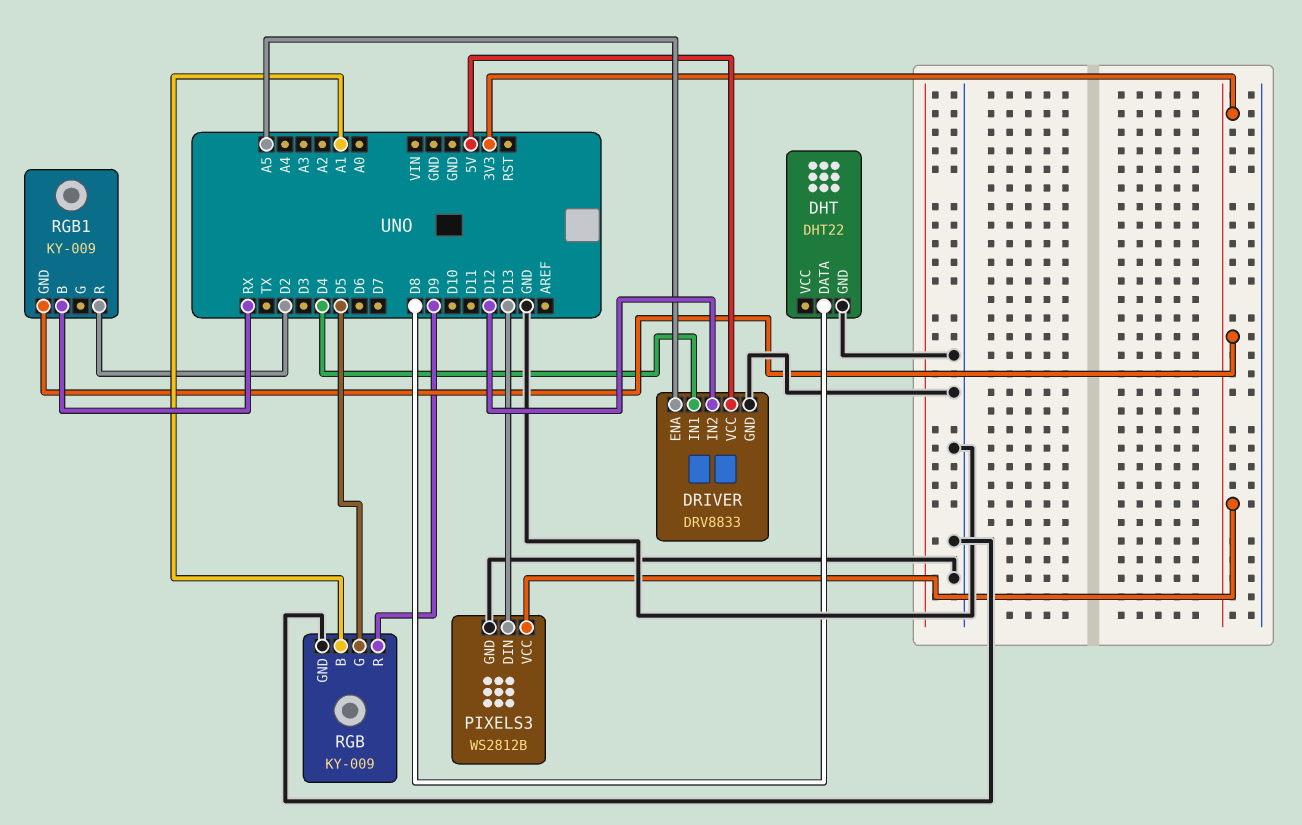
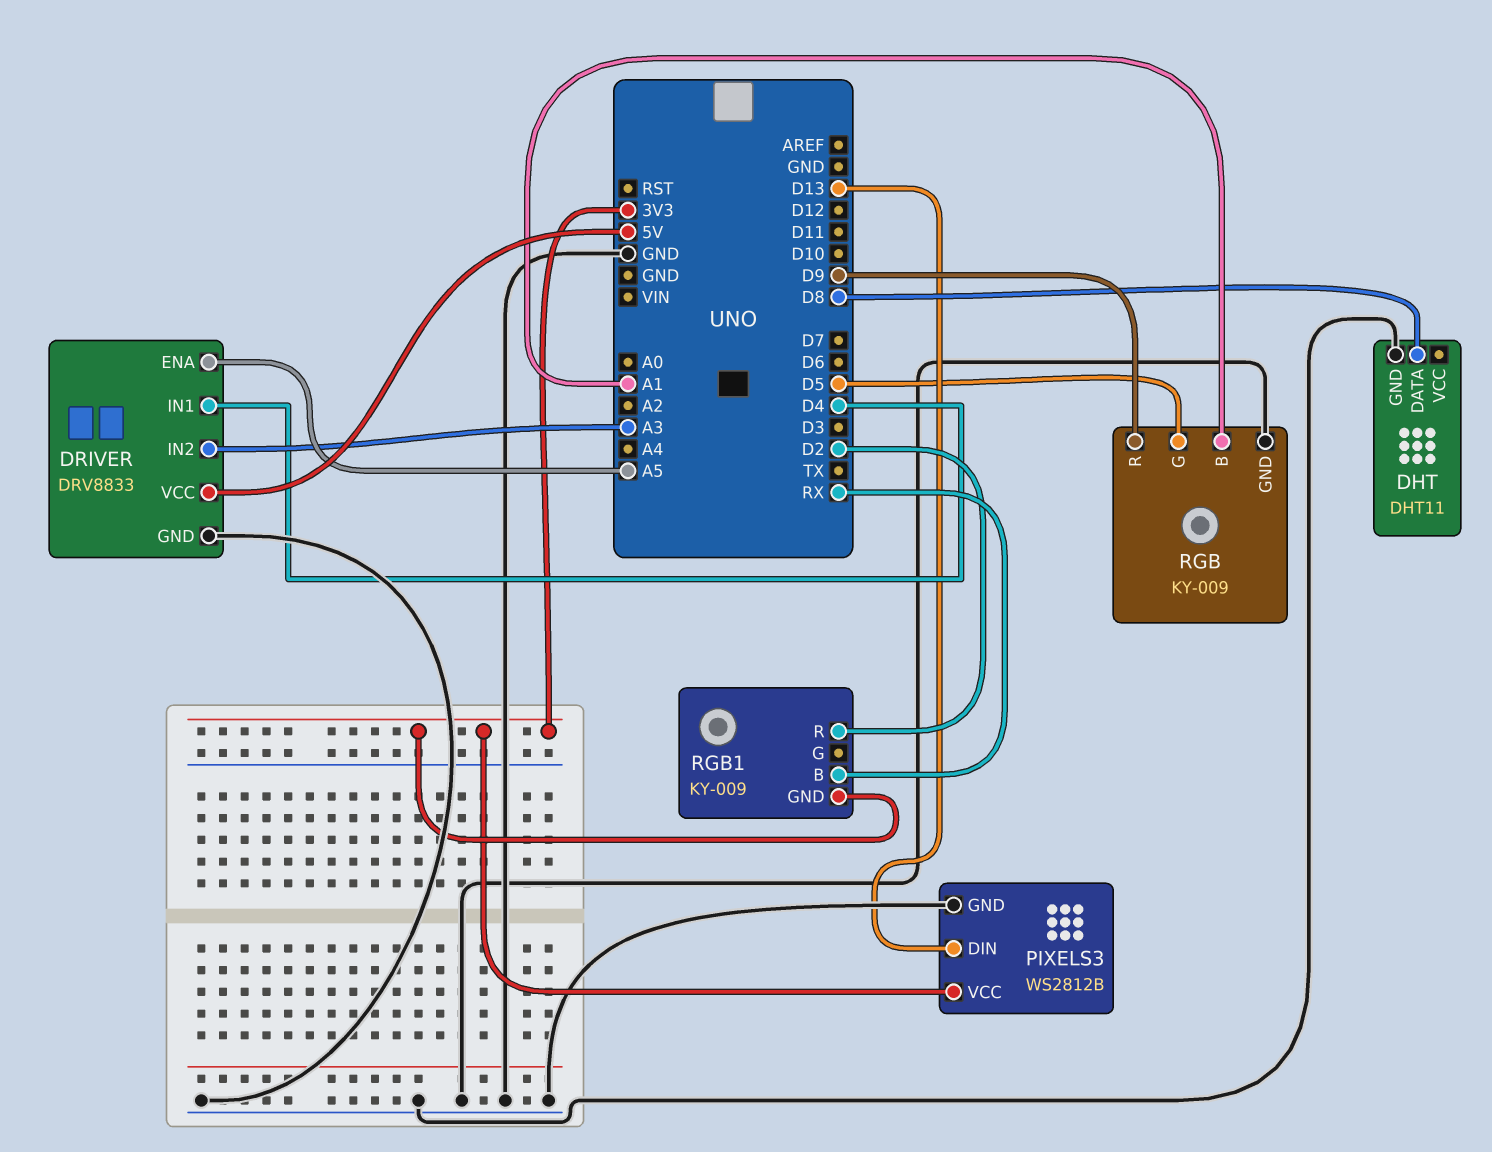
DHT: DHT22 -> DHT11
DRIVER pin IN2: D12 -> A3

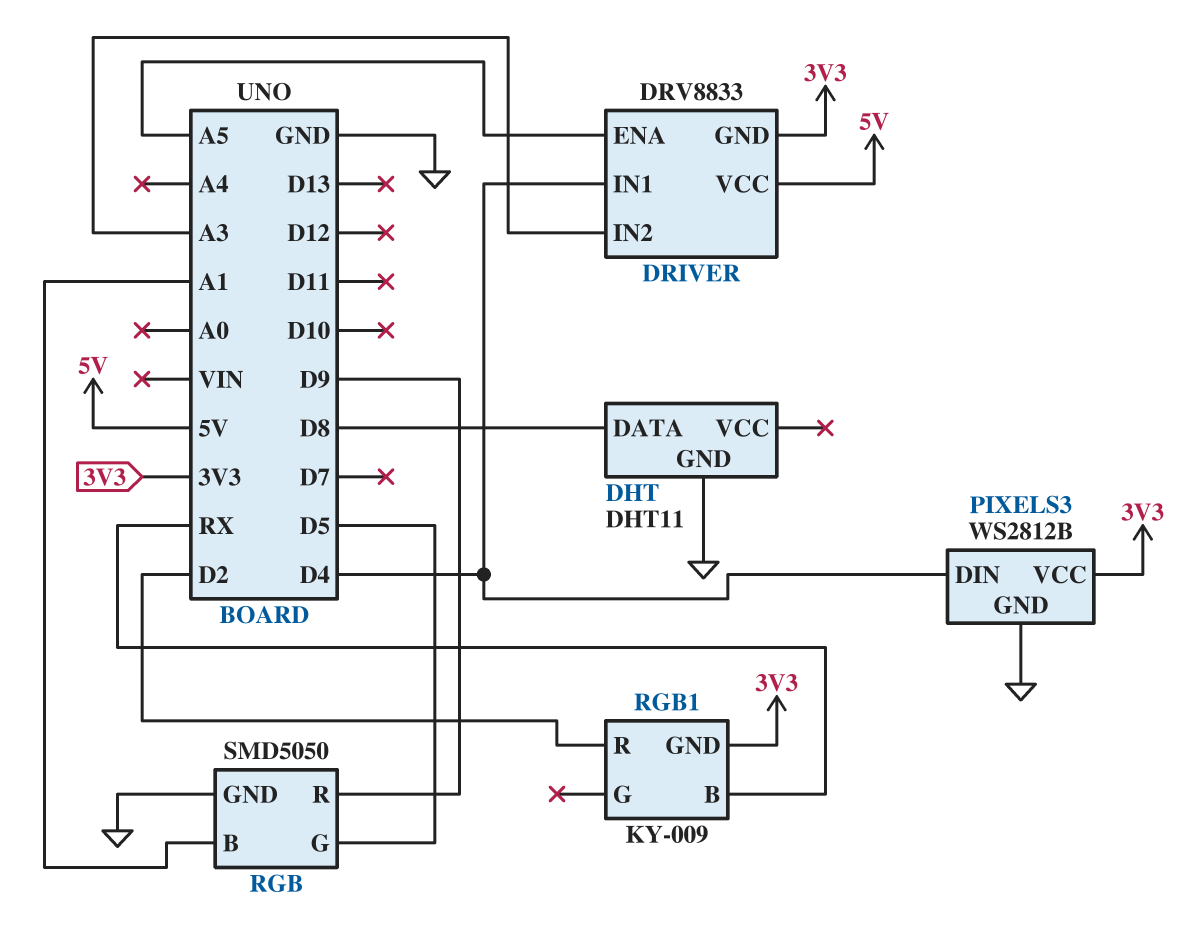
DRIVER pin GND: GND -> 3V3
PIXELS3 pin DIN: D13 -> D4
RGB: KY-009 -> SMD5050

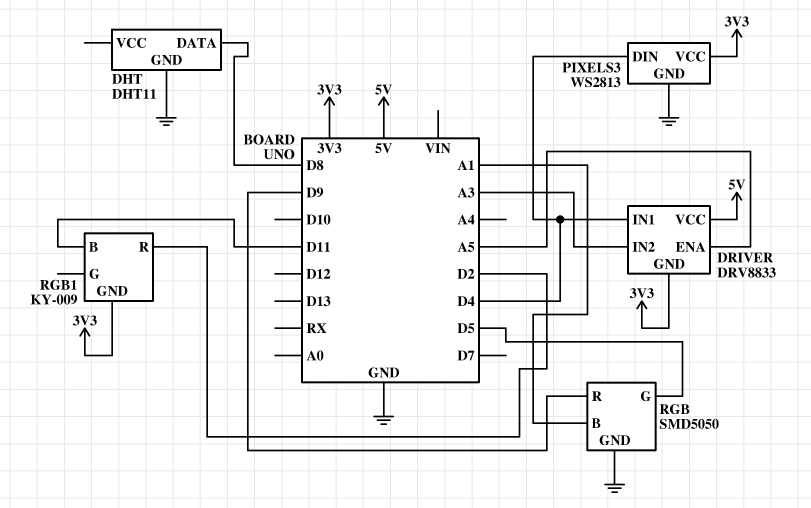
PIXELS3: WS2812B -> WS2813
RGB1 pin B: RX -> D11

